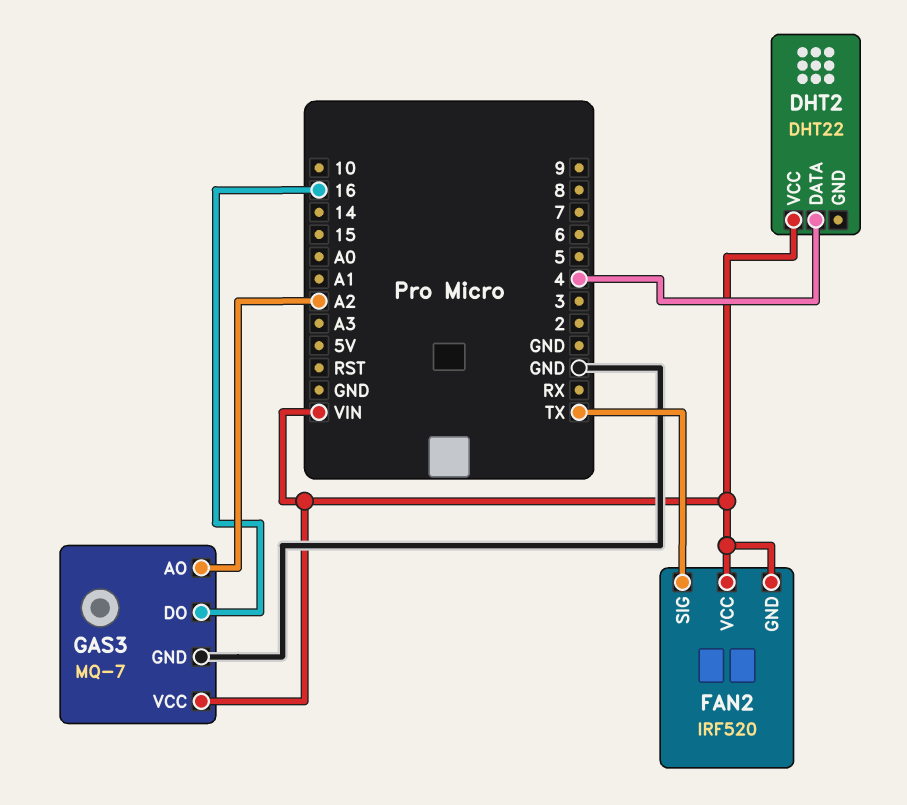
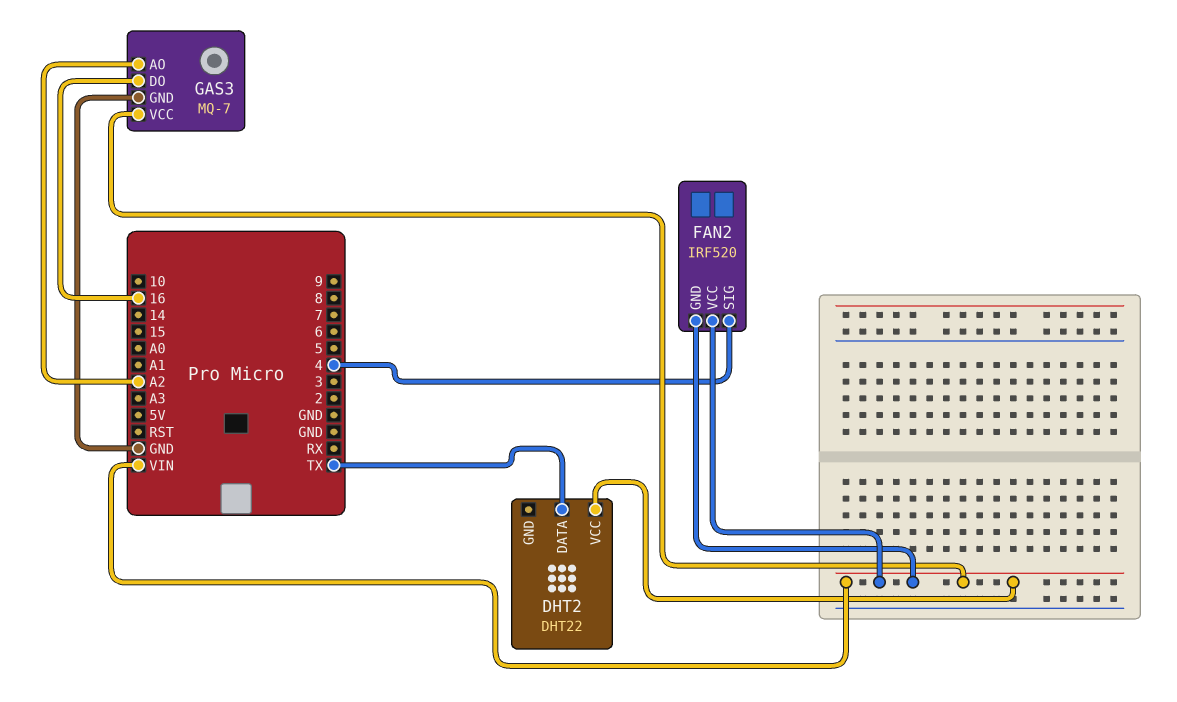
DHT2 pin DATA: 4 -> TX
FAN2 pin SIG: TX -> 4

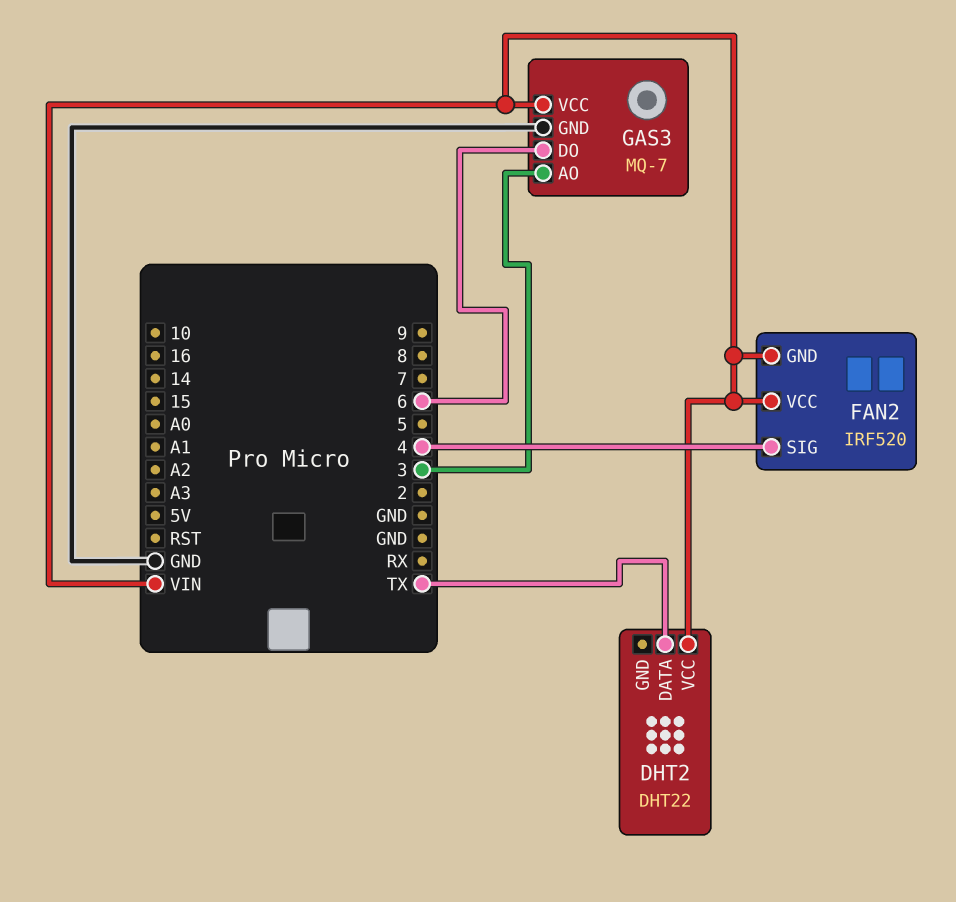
GAS3 pin AO: A2 -> 3
GAS3 pin DO: 16 -> 6

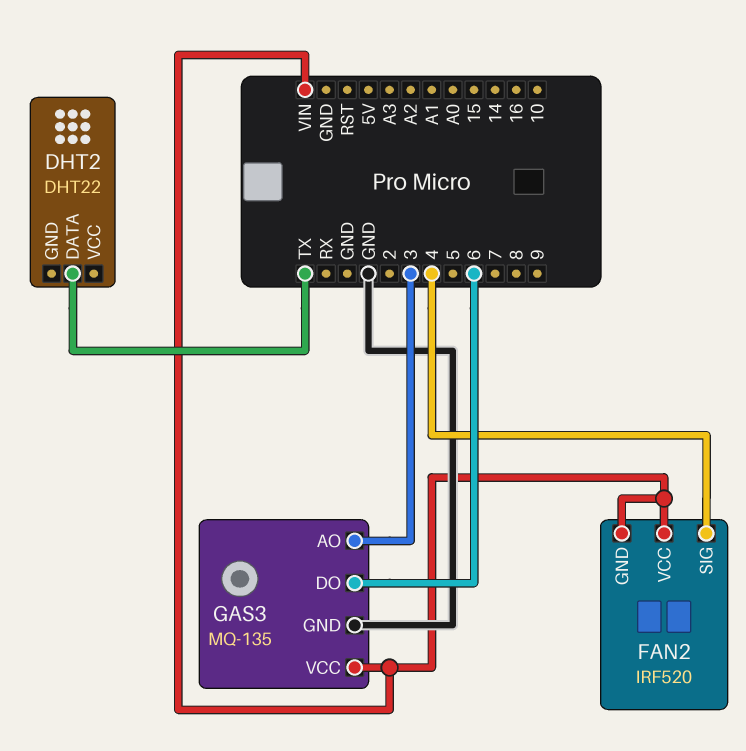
DHT2 pin VCC: VIN -> none
GAS3: MQ-7 -> MQ-135

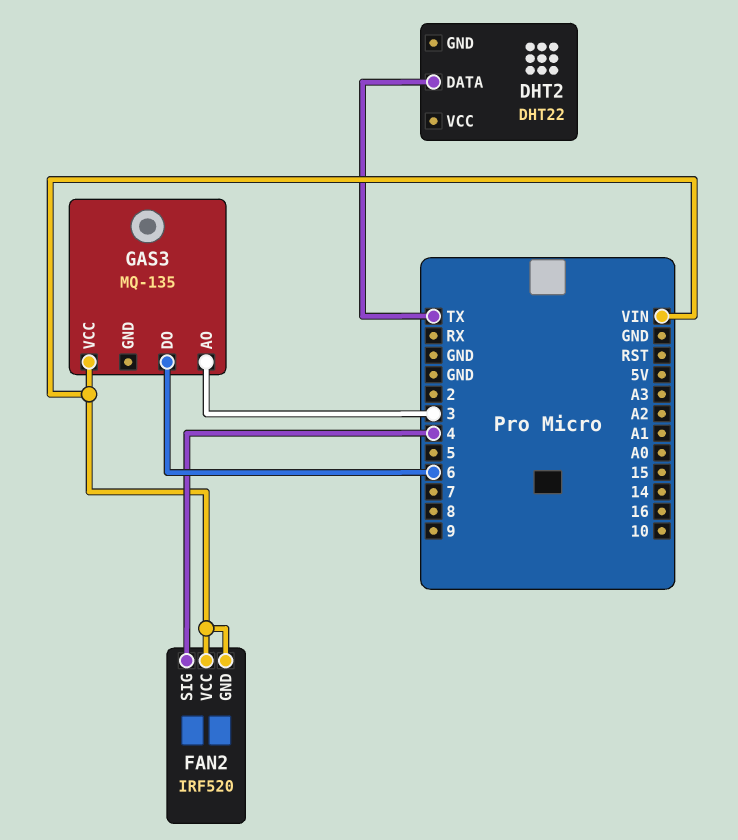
GAS3 pin GND: GND -> none

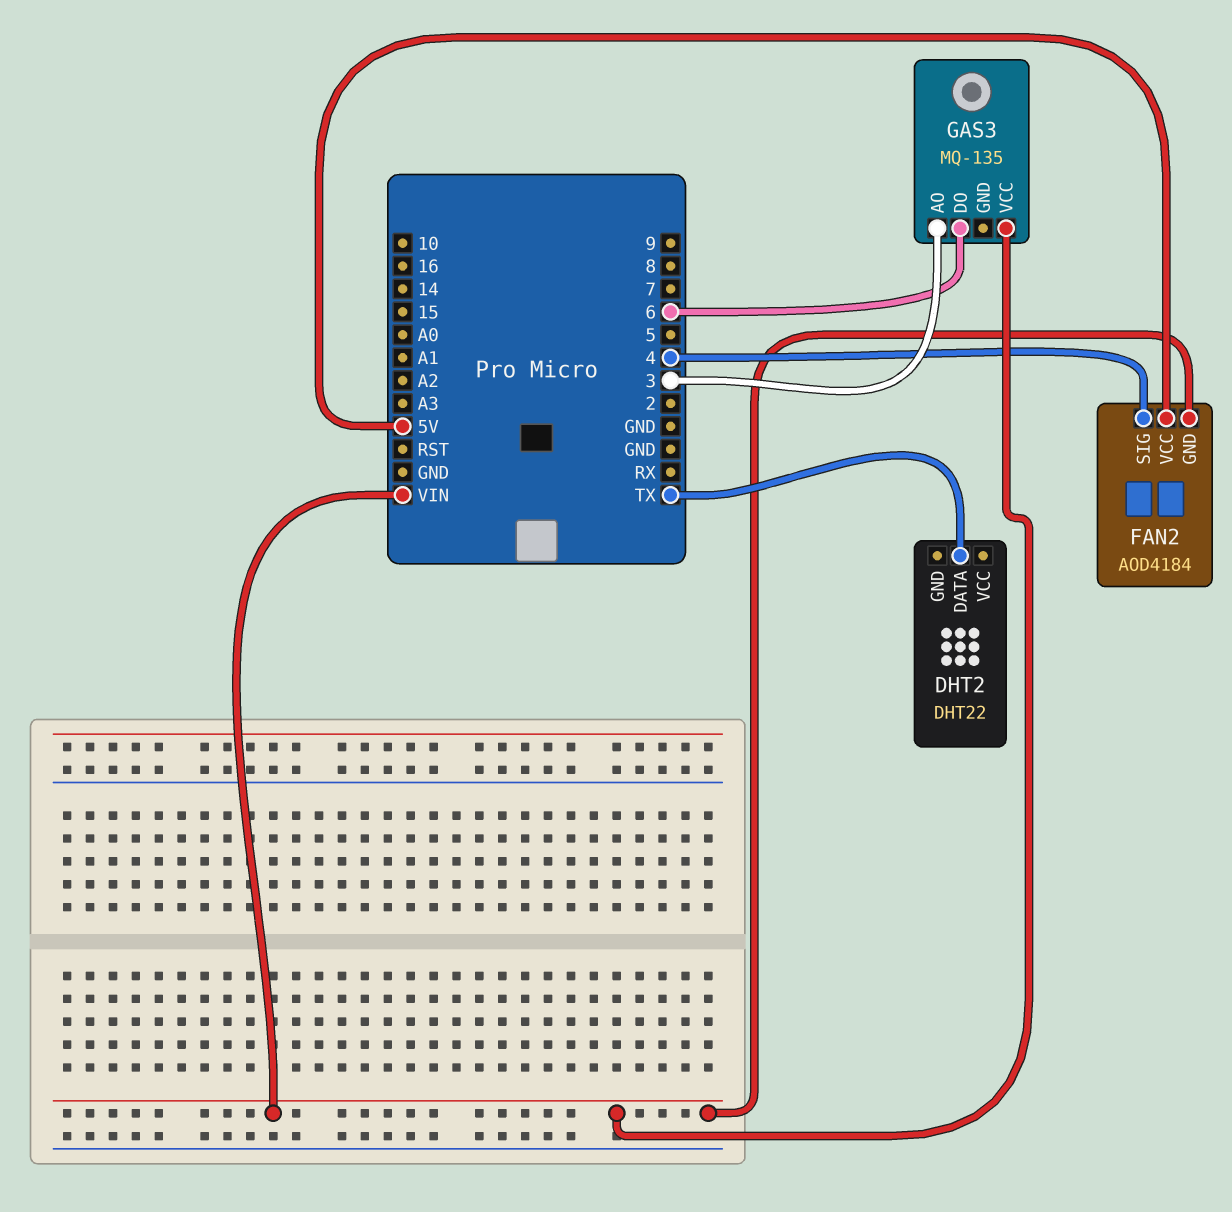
FAN2: IRF520 -> AOD4184
FAN2 pin VCC: VIN -> 5V

